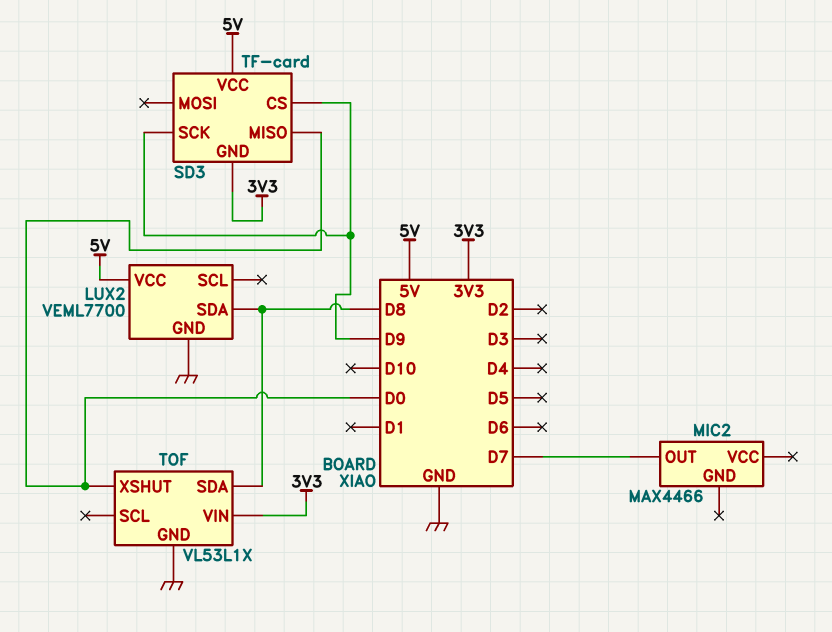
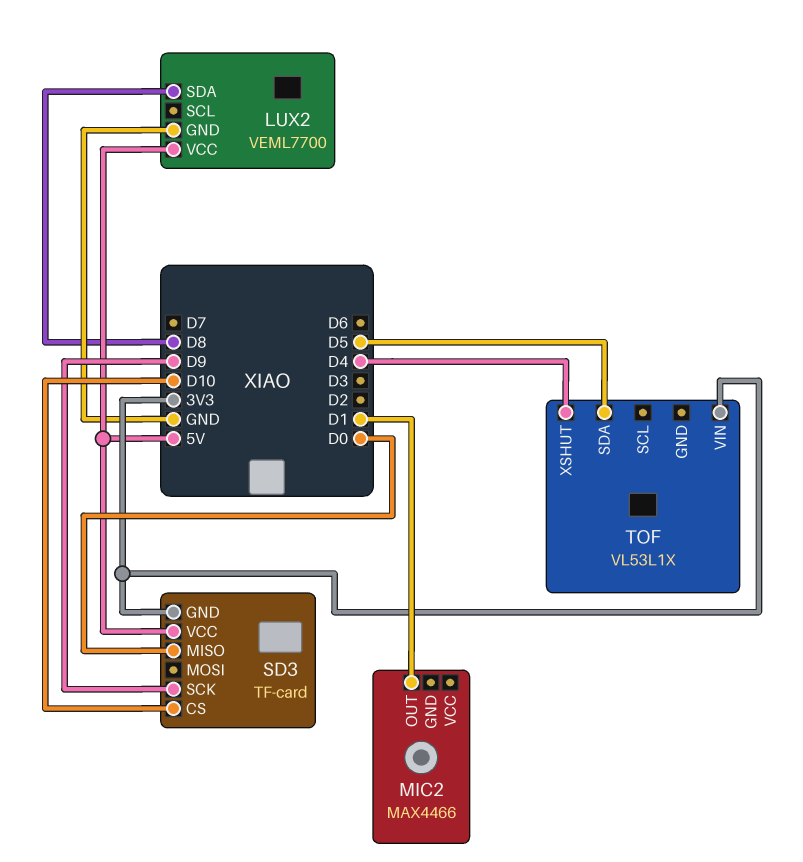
MIC2 pin OUT: D7 -> D1
SD3 pin CS: D9 -> D10
TOF pin GND: GND -> none
TOF pin SDA: D8 -> D5
TOF pin XSHUT: D0 -> D4

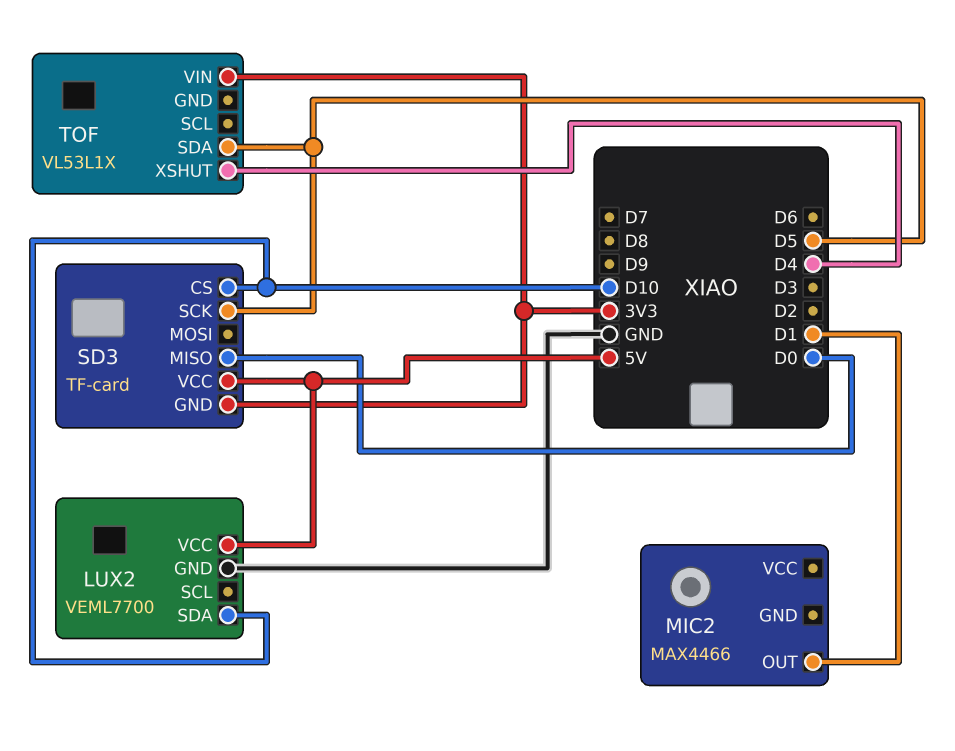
LUX2 pin SDA: D8 -> D10
SD3 pin SCK: D9 -> D5

